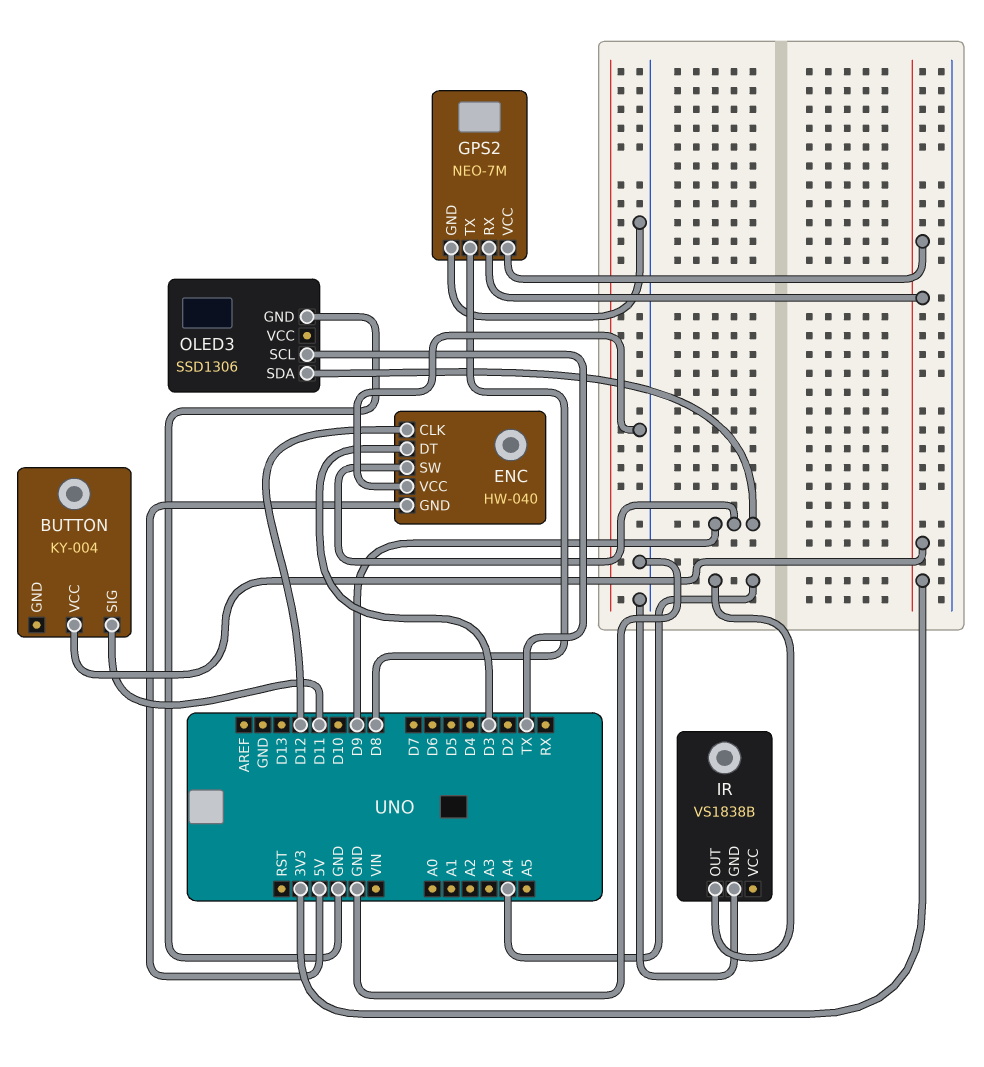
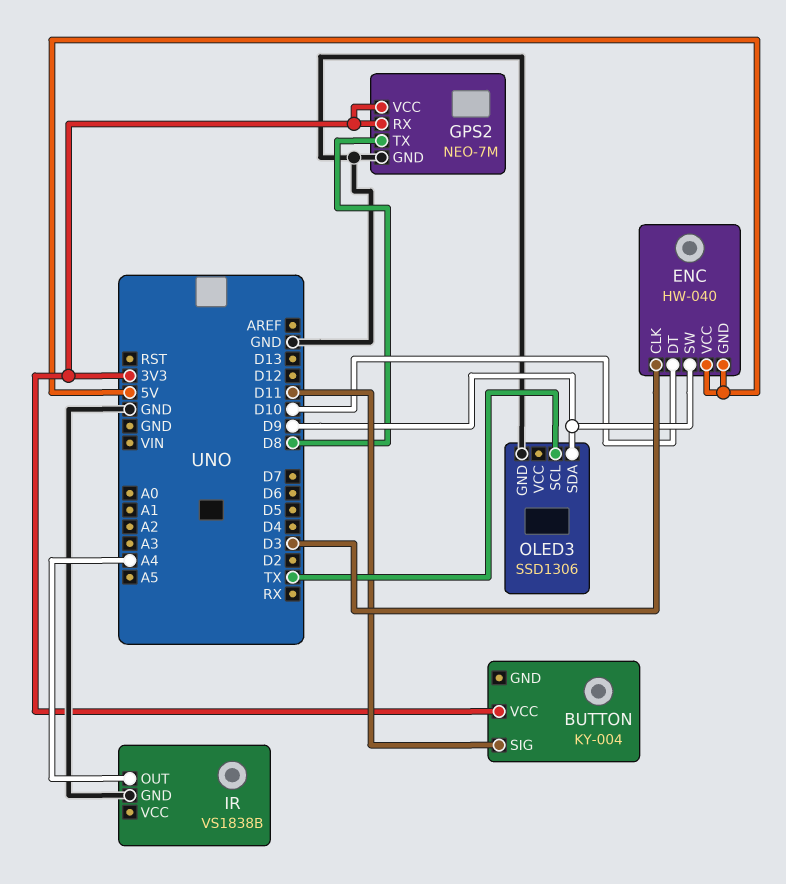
ENC pin CLK: D12 -> D3
ENC pin DT: D3 -> D10
ENC pin VCC: GND -> 5V

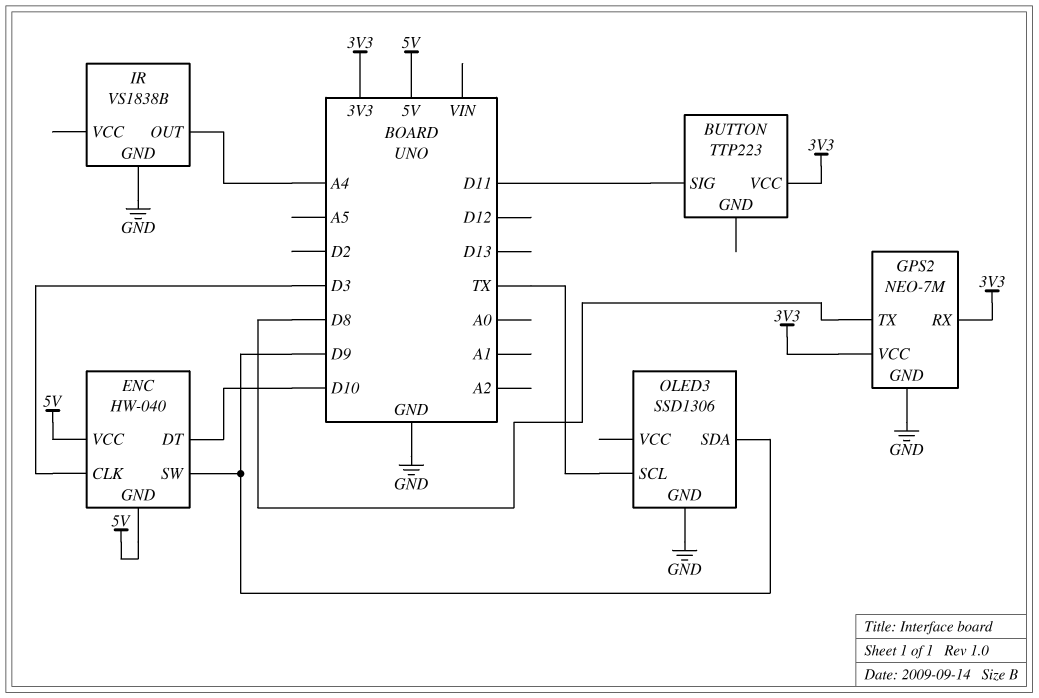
BUTTON: KY-004 -> TTP223

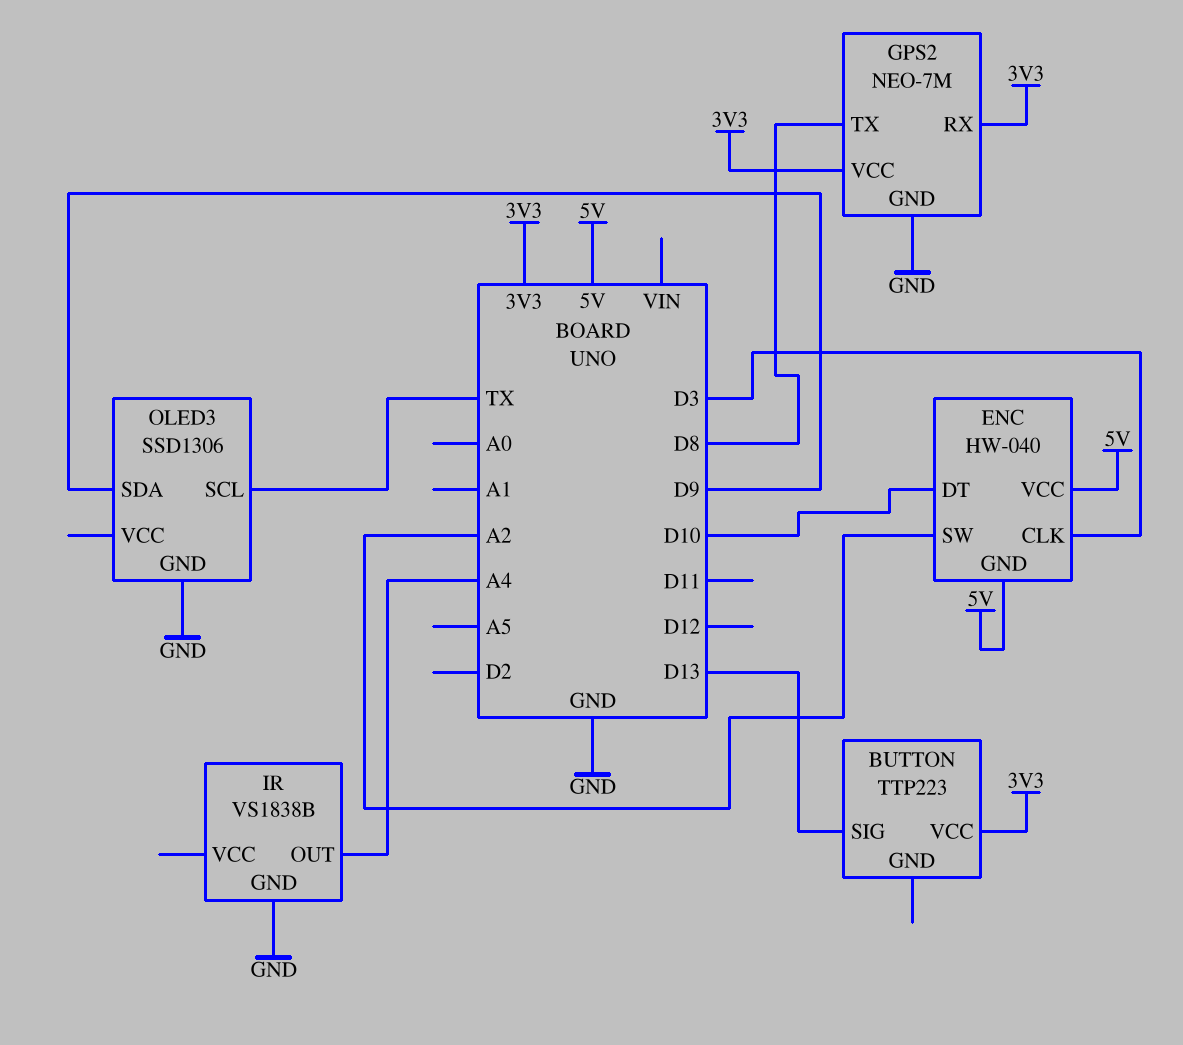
BUTTON pin SIG: D11 -> D13
ENC pin SW: D9 -> A2

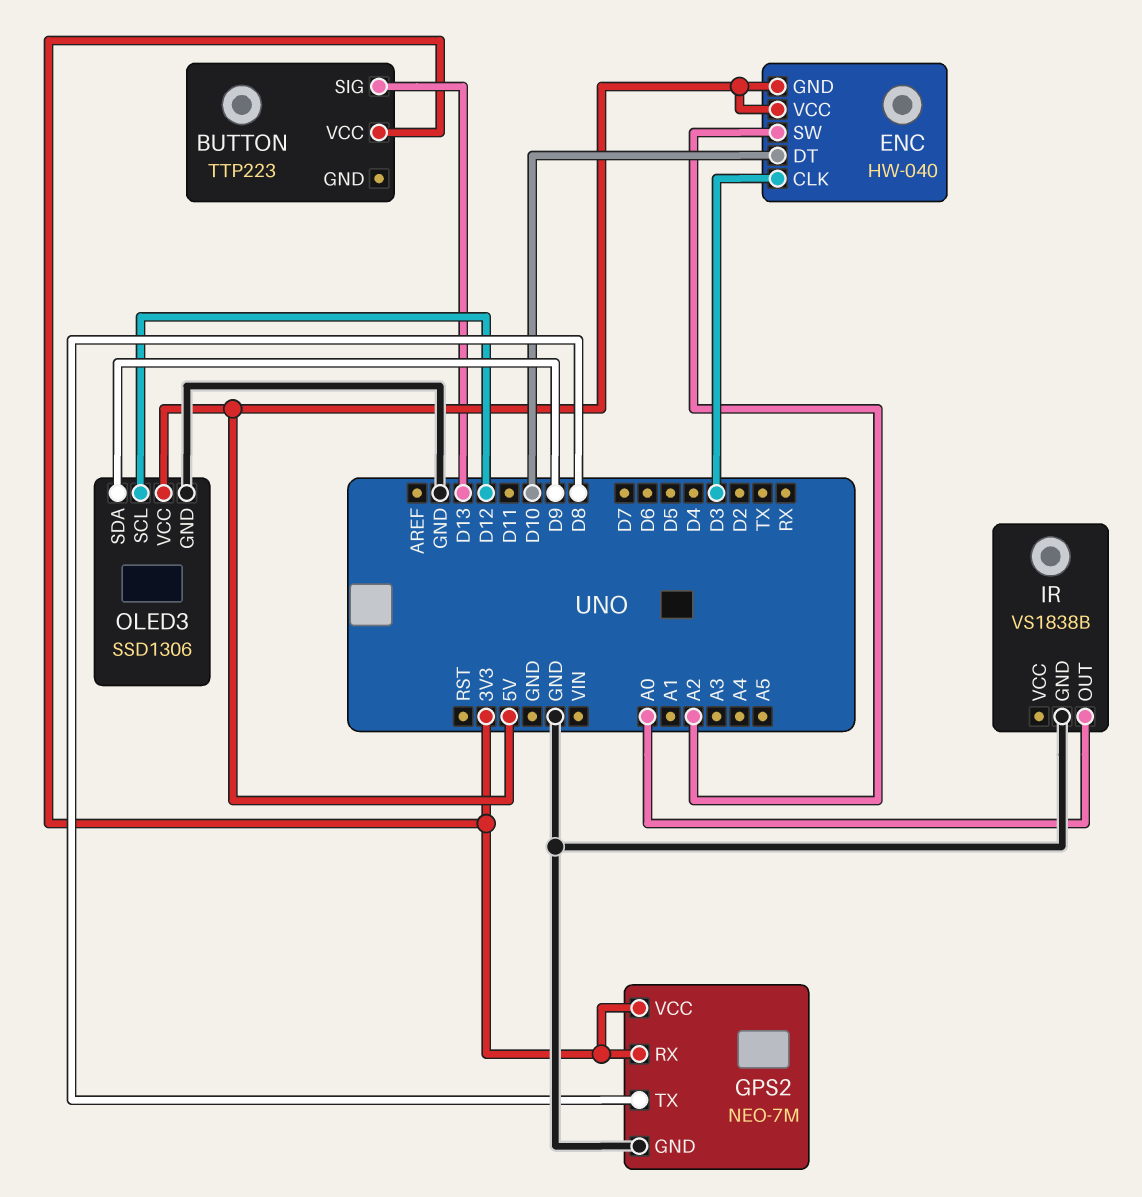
IR pin OUT: A4 -> A0
OLED3 pin SCL: TX -> D12
OLED3 pin VCC: none -> 5V

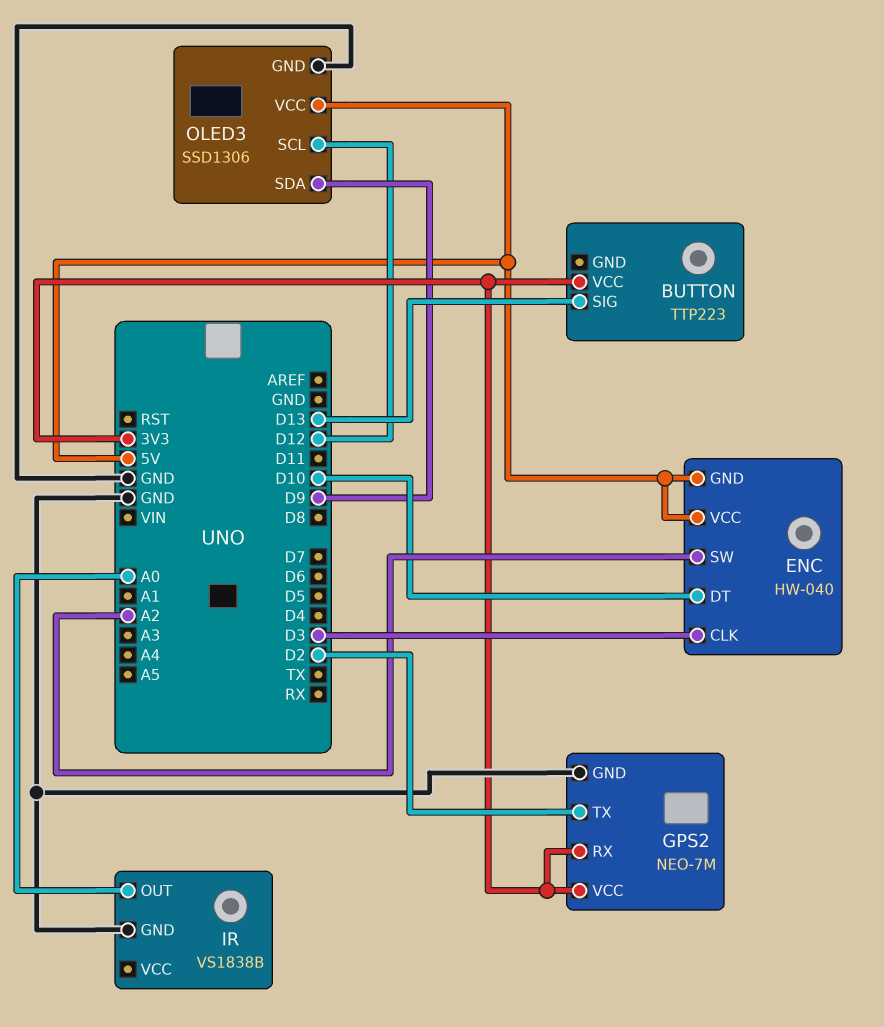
GPS2 pin TX: D8 -> D2

